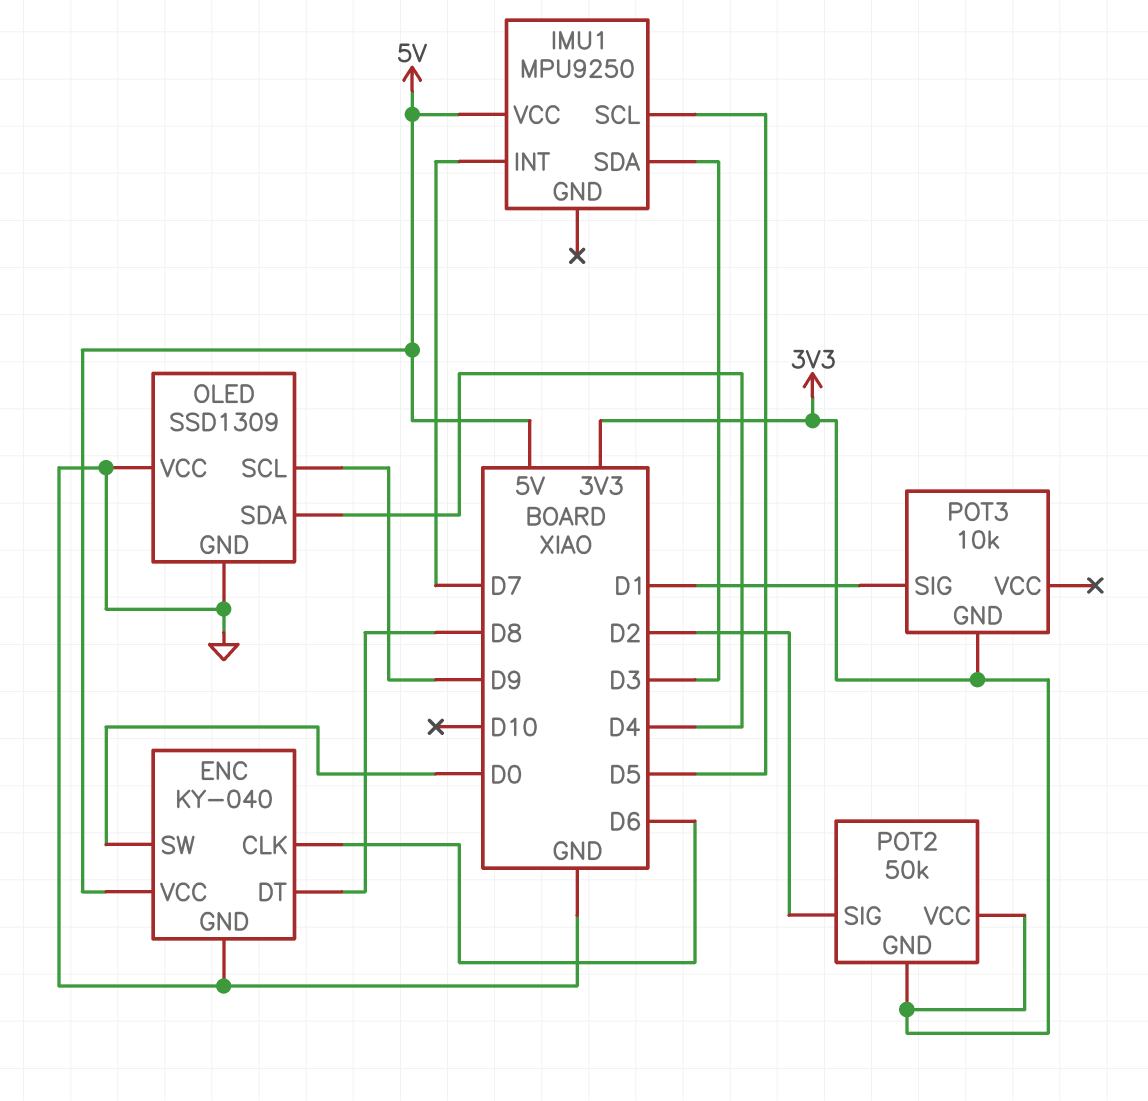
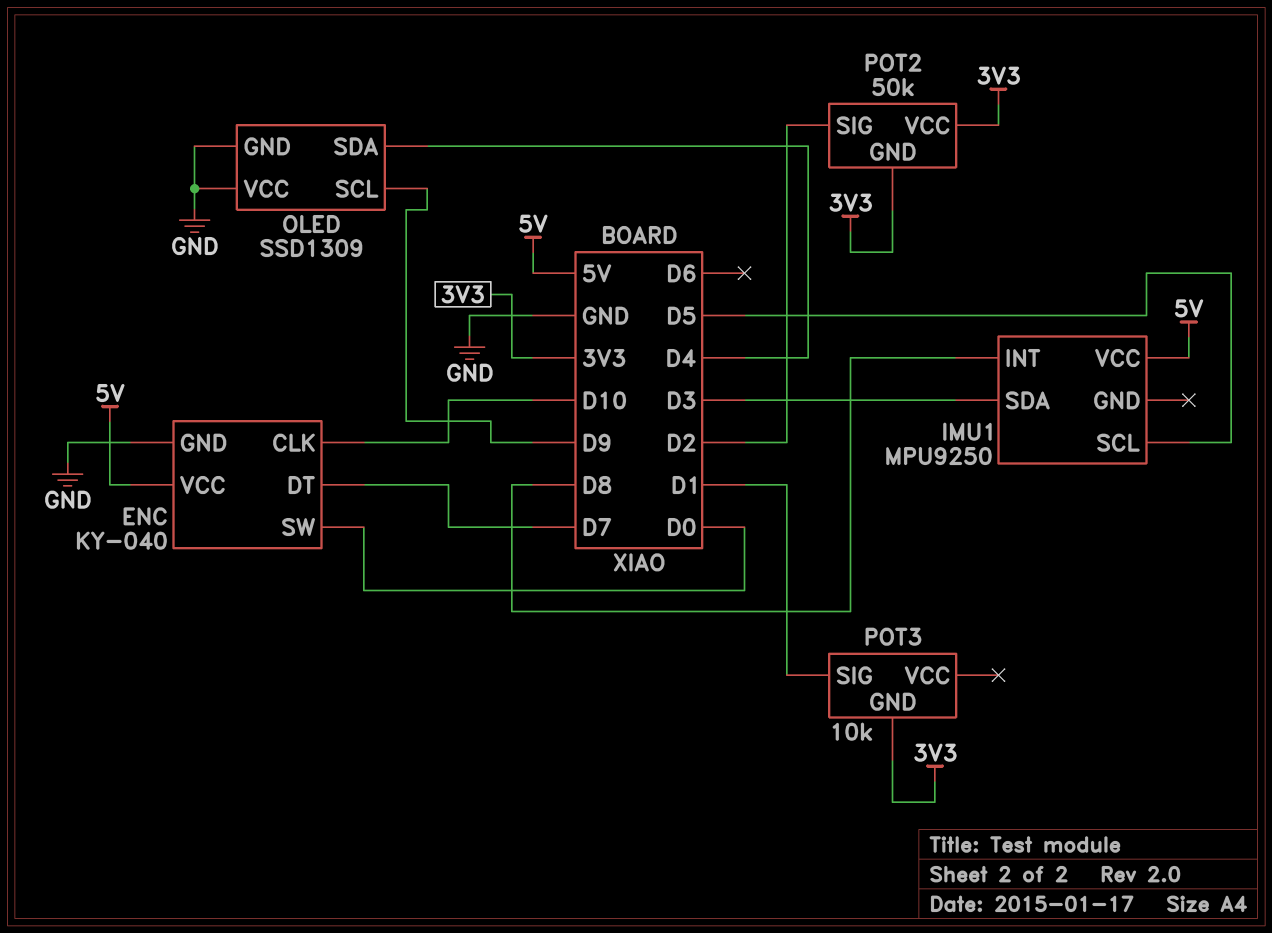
ENC pin CLK: D6 -> D10
ENC pin DT: D8 -> D7
IMU1 pin INT: D7 -> D8

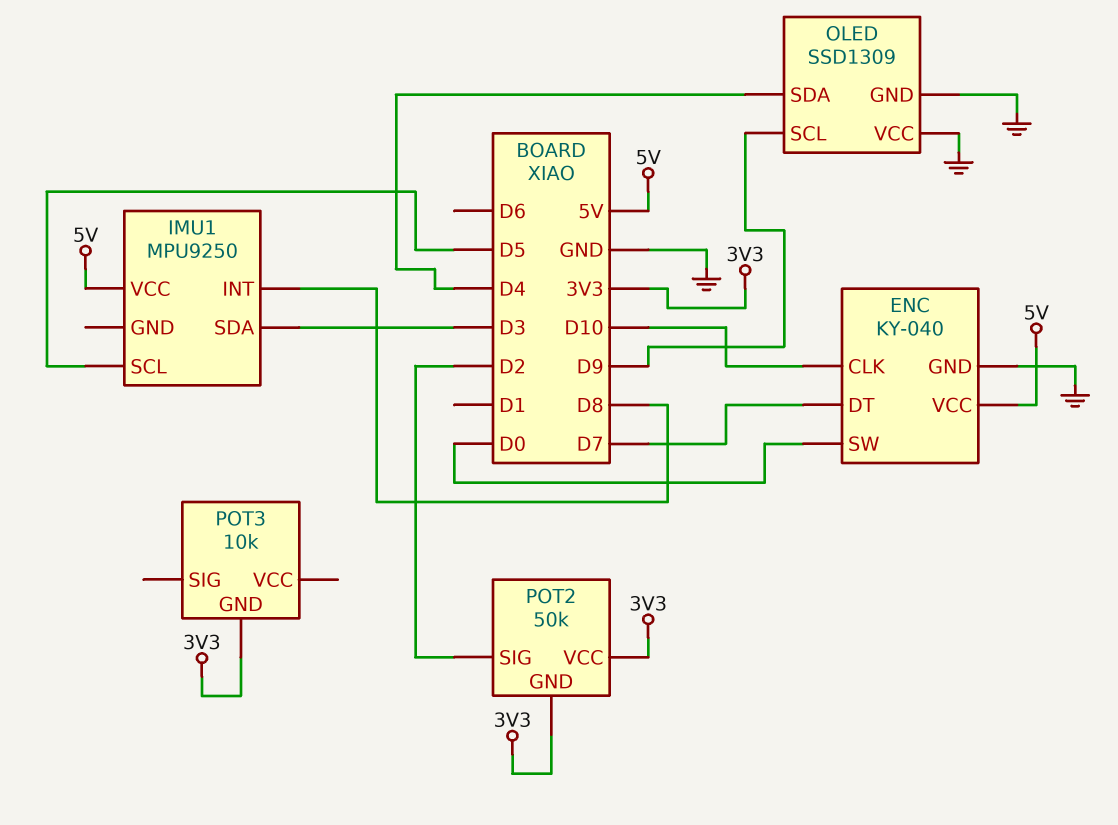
POT3 pin SIG: D1 -> none

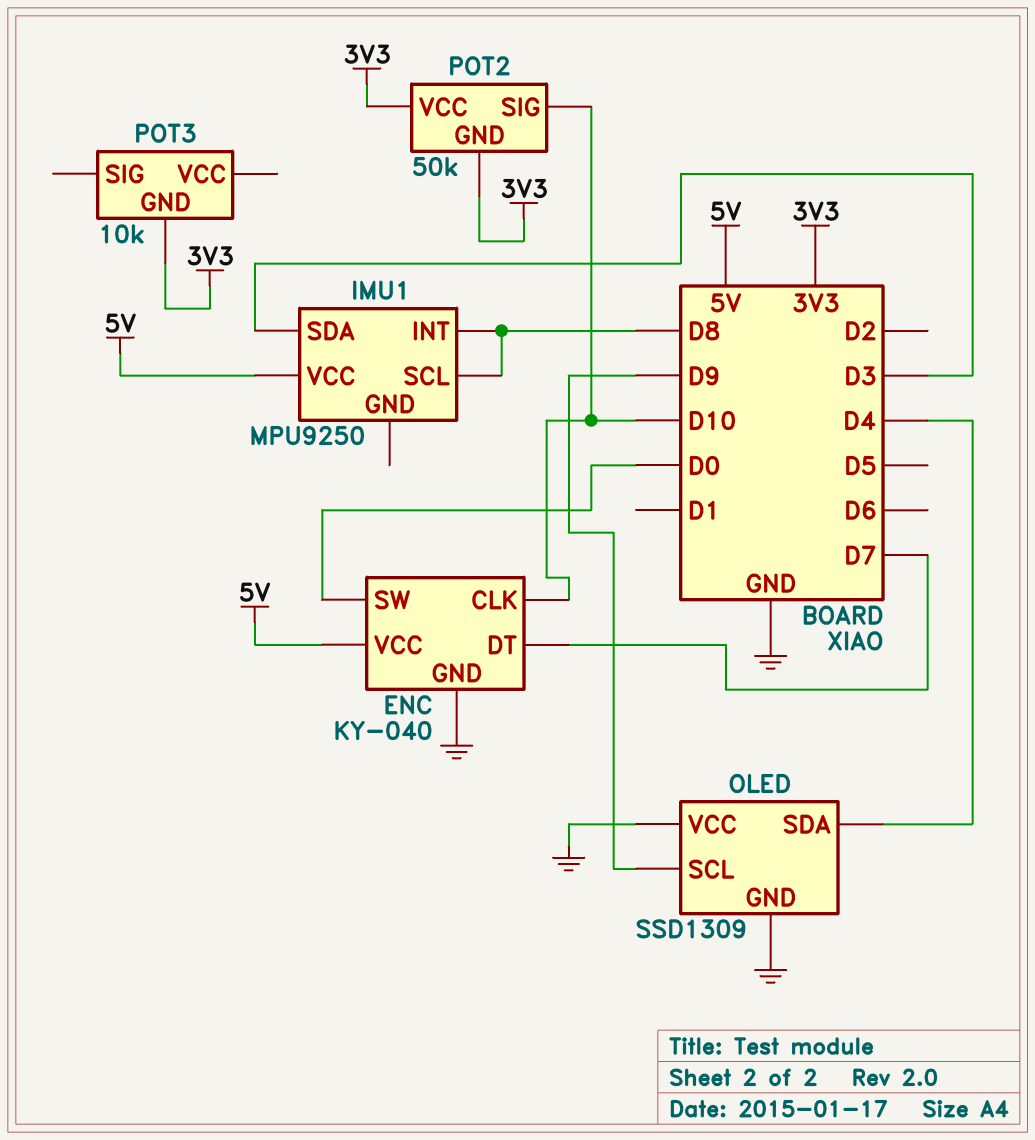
IMU1 pin SCL: D5 -> D8
POT2 pin SIG: D2 -> D10

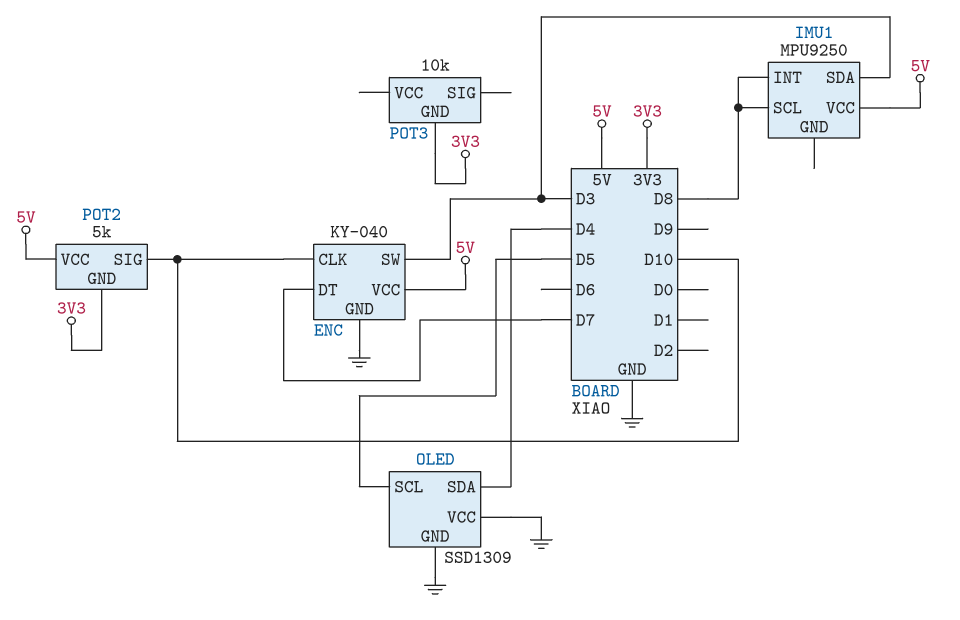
ENC pin SW: D0 -> D3
OLED pin SCL: D9 -> D5
POT2: 50k -> 5k
POT2 pin VCC: 3V3 -> 5V

